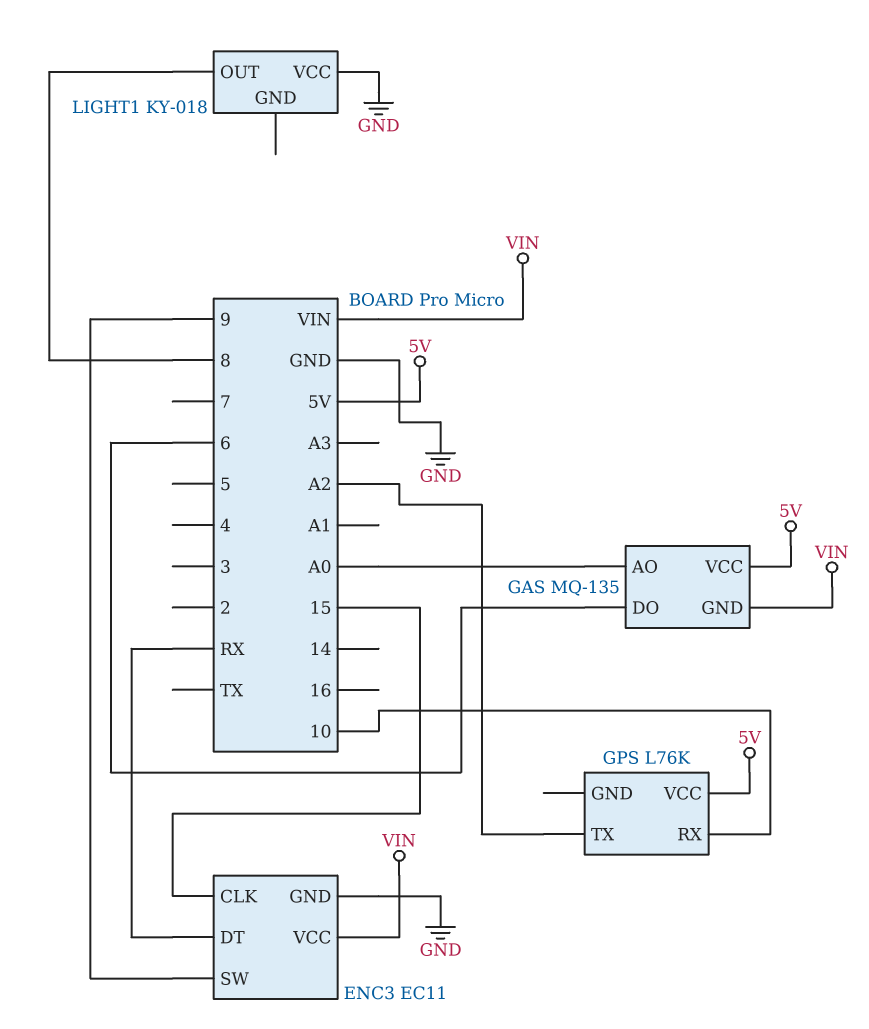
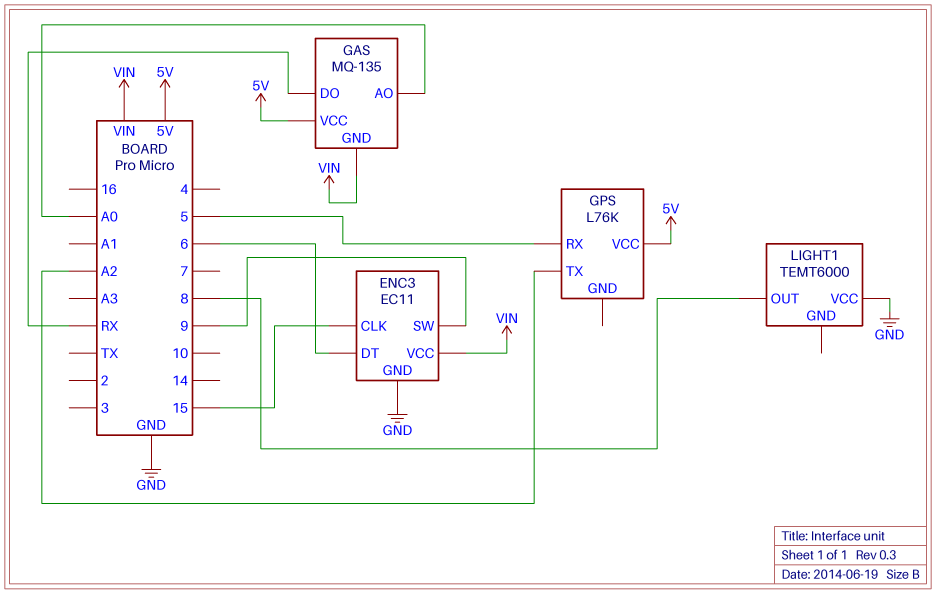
ENC3 pin DT: RX -> 6
GAS pin DO: 6 -> RX
GPS pin RX: 10 -> 5
LIGHT1: KY-018 -> TEMT6000

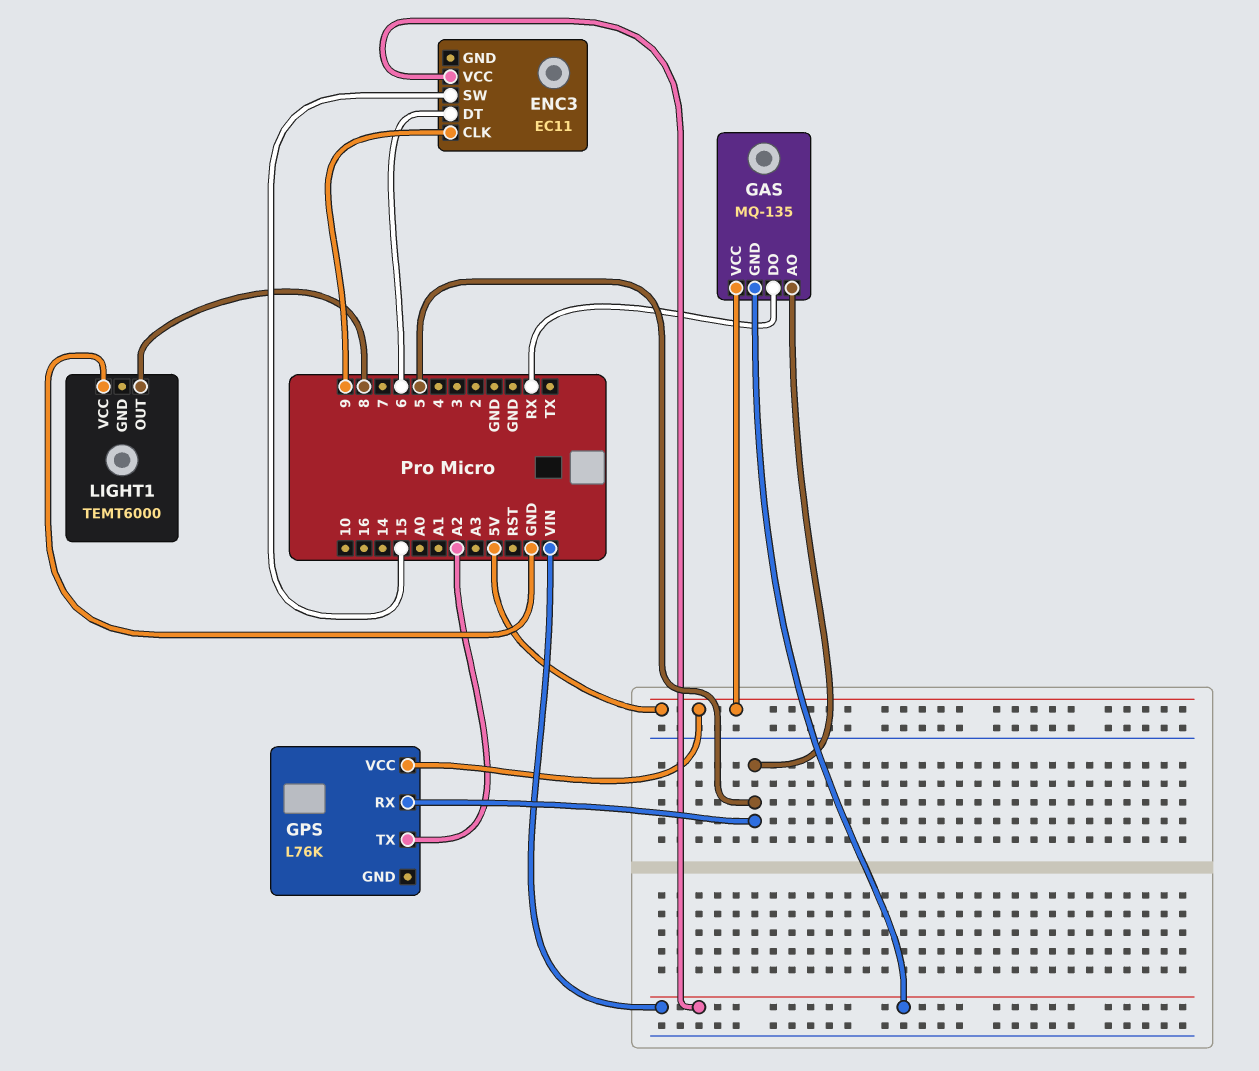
ENC3 pin CLK: 15 -> 9
ENC3 pin GND: GND -> none
ENC3 pin SW: 9 -> 15
GAS pin AO: A0 -> 5

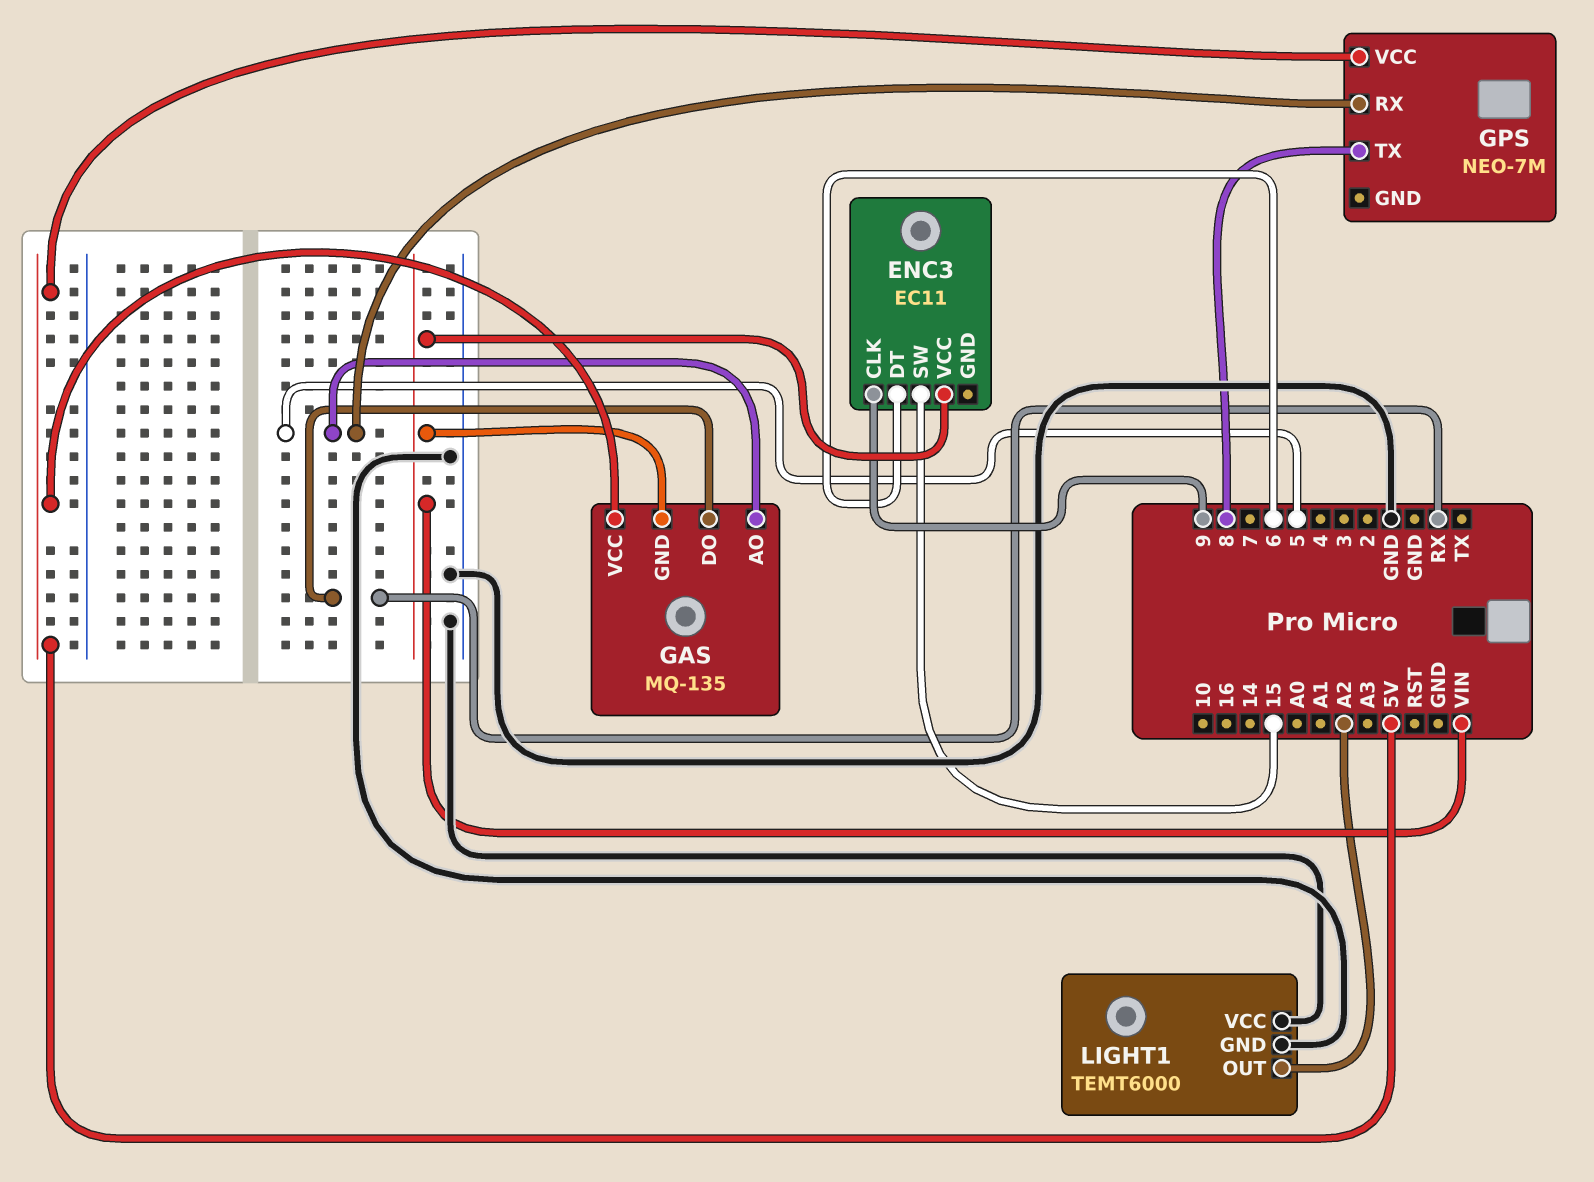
GPS: L76K -> NEO-7M
GPS pin TX: A2 -> 8
LIGHT1 pin GND: none -> GND
LIGHT1 pin OUT: 8 -> A2

